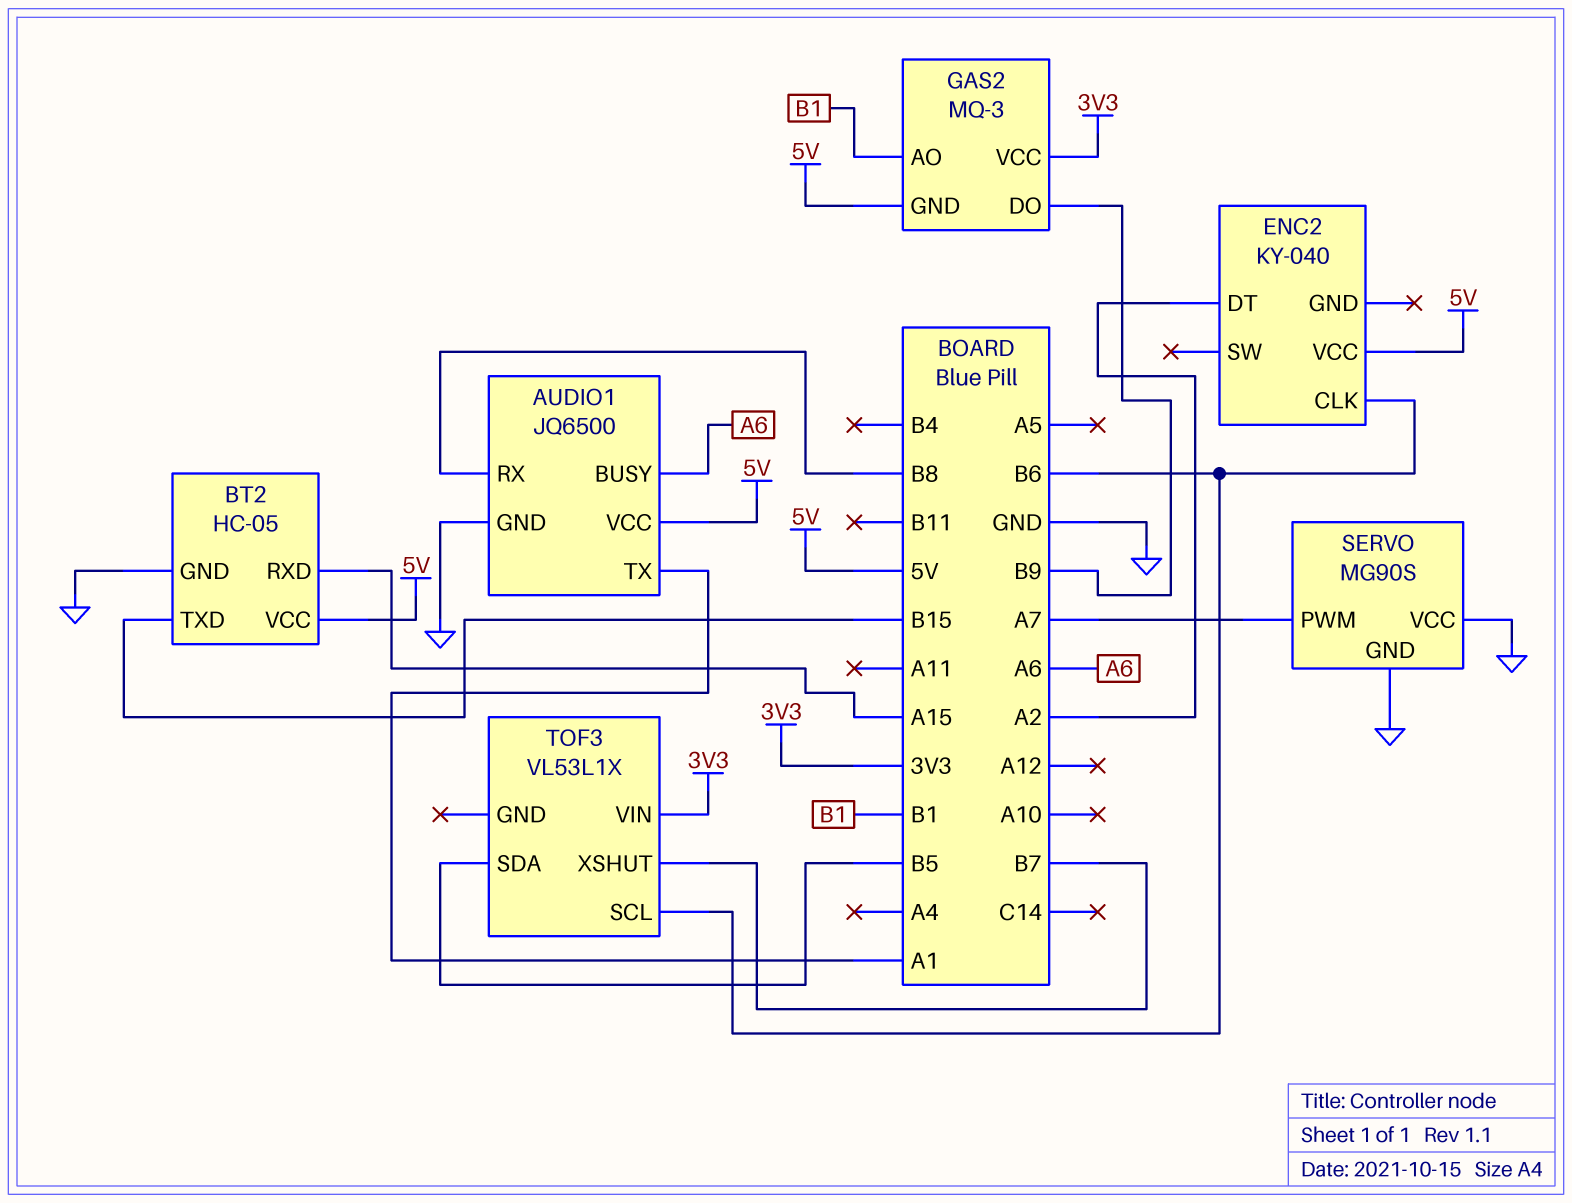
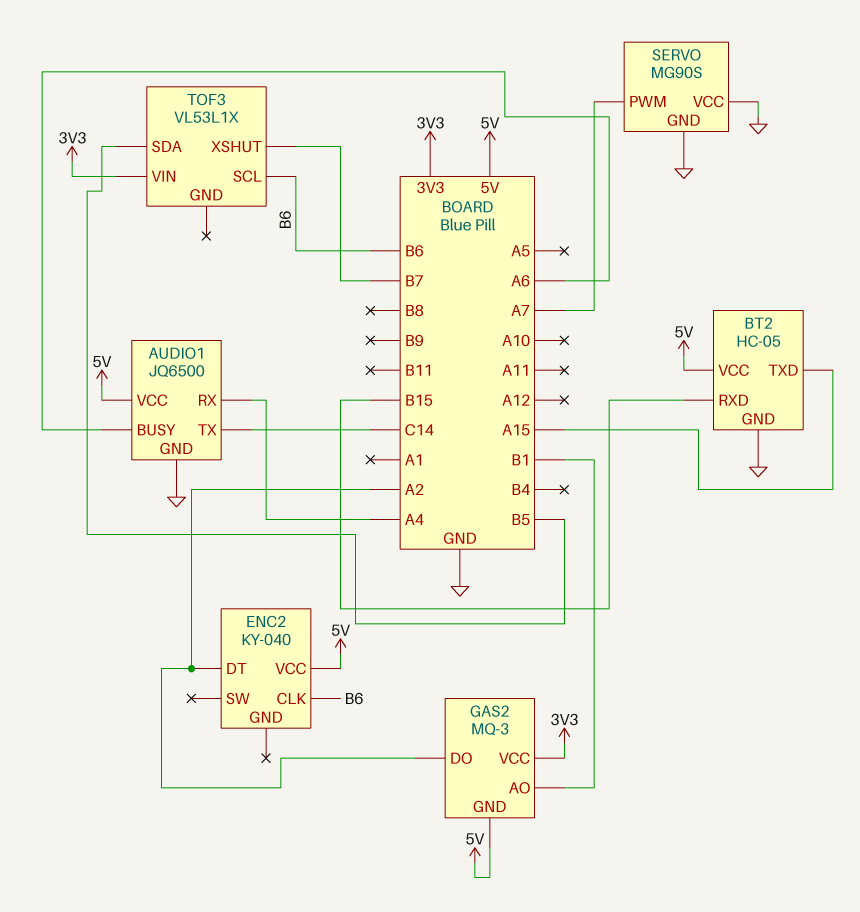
AUDIO1 pin RX: B8 -> A4
AUDIO1 pin TX: A1 -> C14
BT2 pin RXD: A15 -> B15
BT2 pin TXD: B15 -> A15
GAS2 pin DO: B9 -> A2

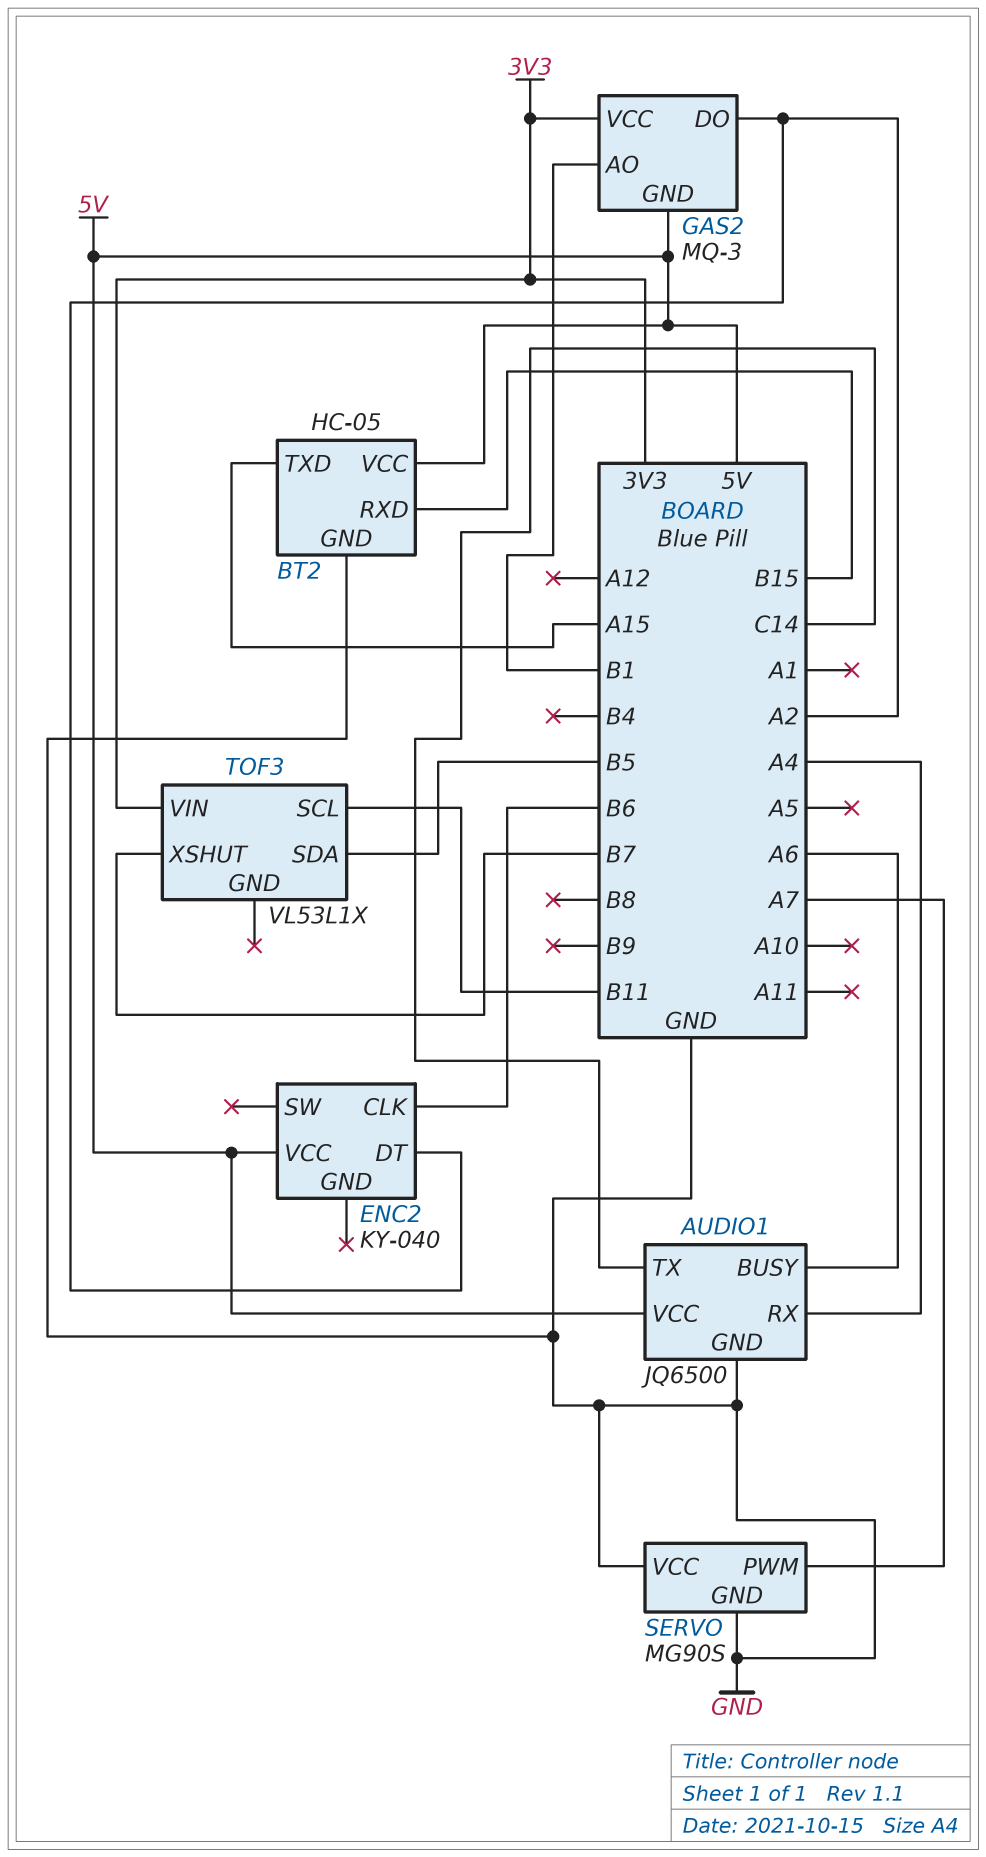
TOF3 pin SCL: B6 -> B11

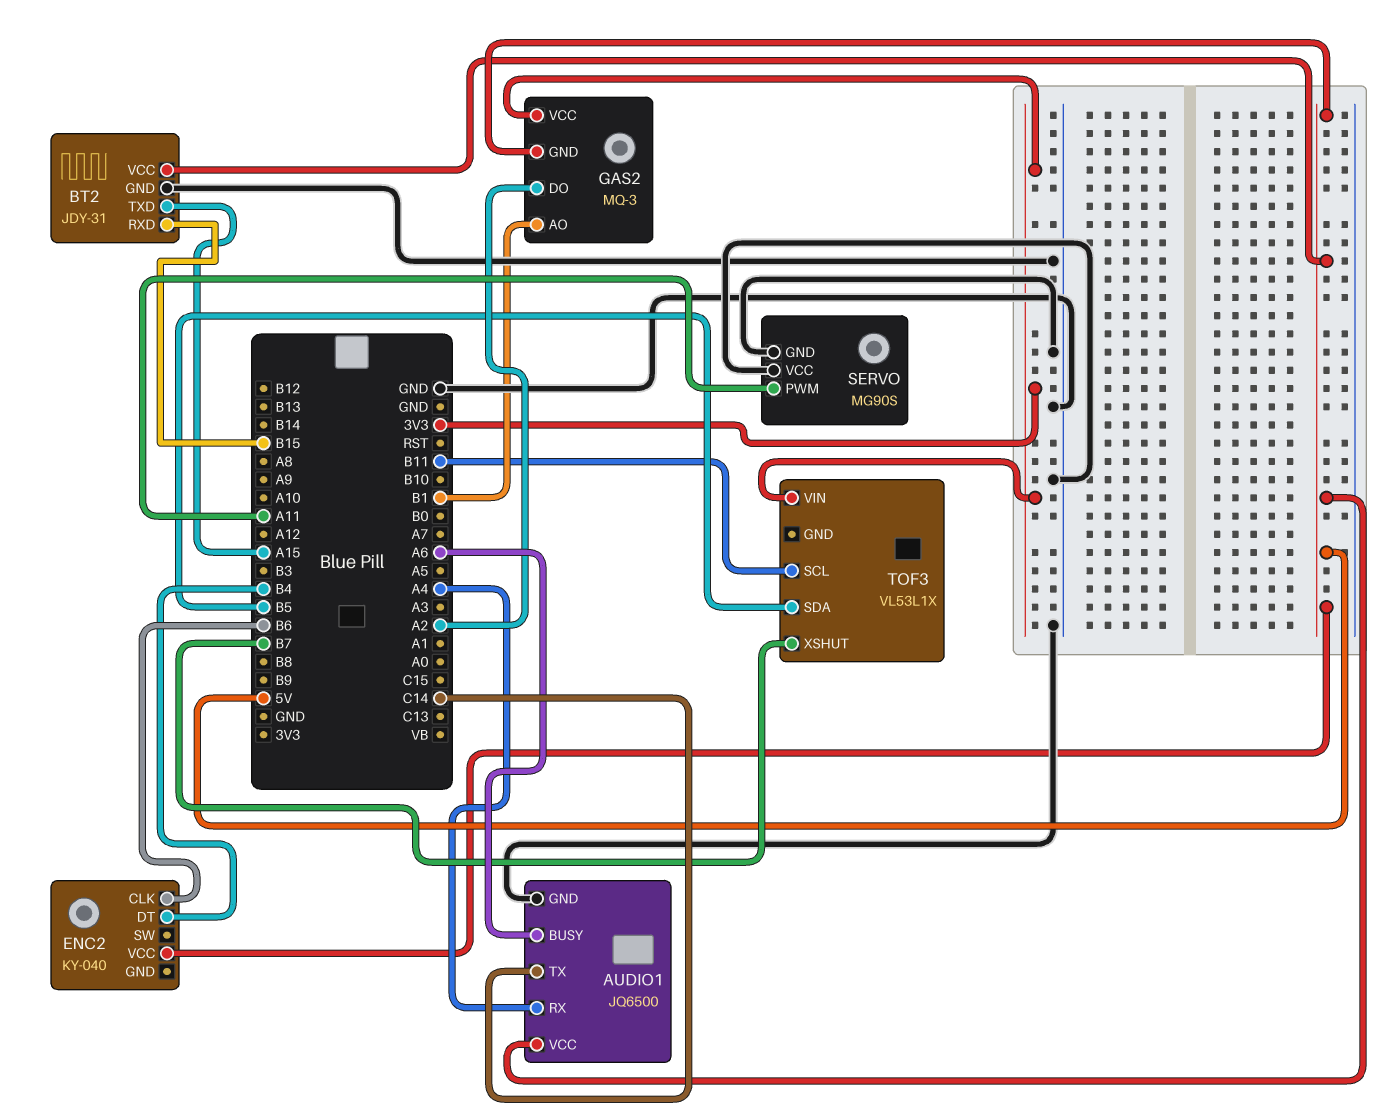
BT2: HC-05 -> JDY-31
ENC2 pin DT: A2 -> B4
SERVO pin PWM: A7 -> A11

